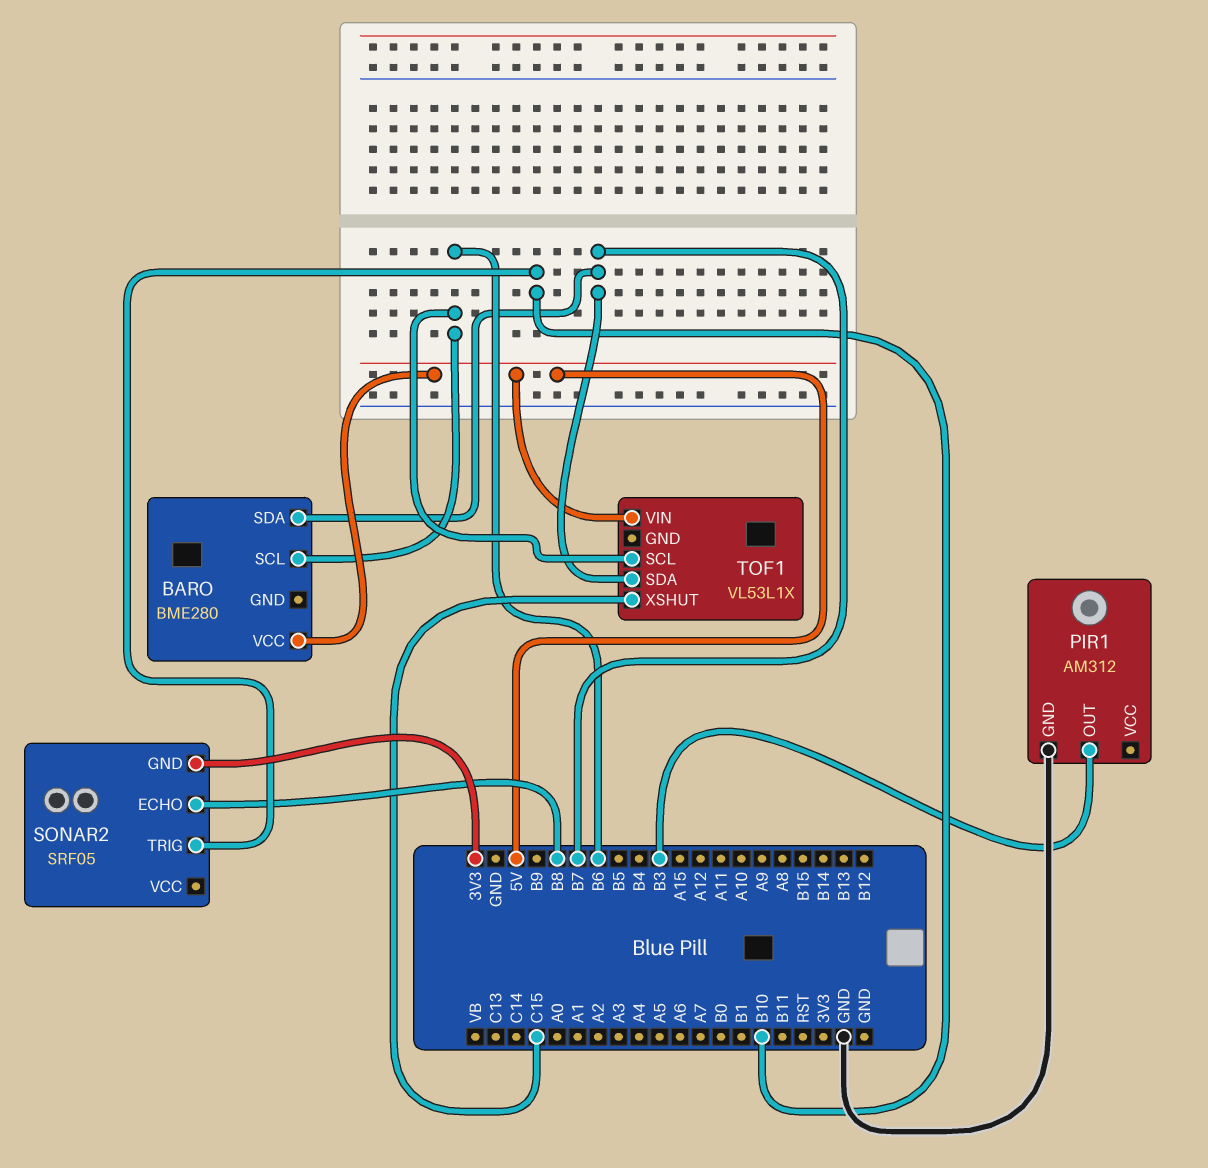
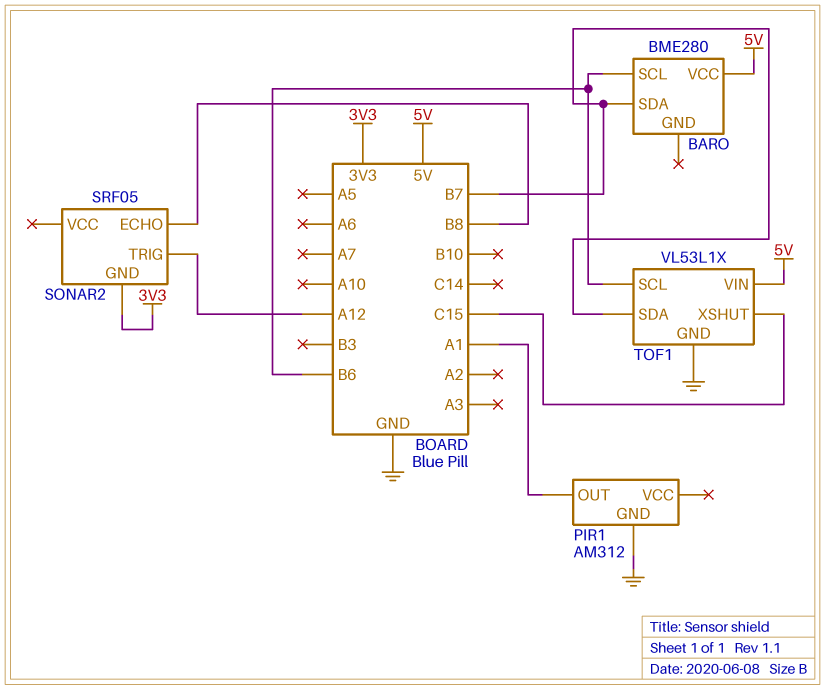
PIR1 pin OUT: B3 -> A1
SONAR2 pin TRIG: B10 -> A12
TOF1 pin GND: none -> GND

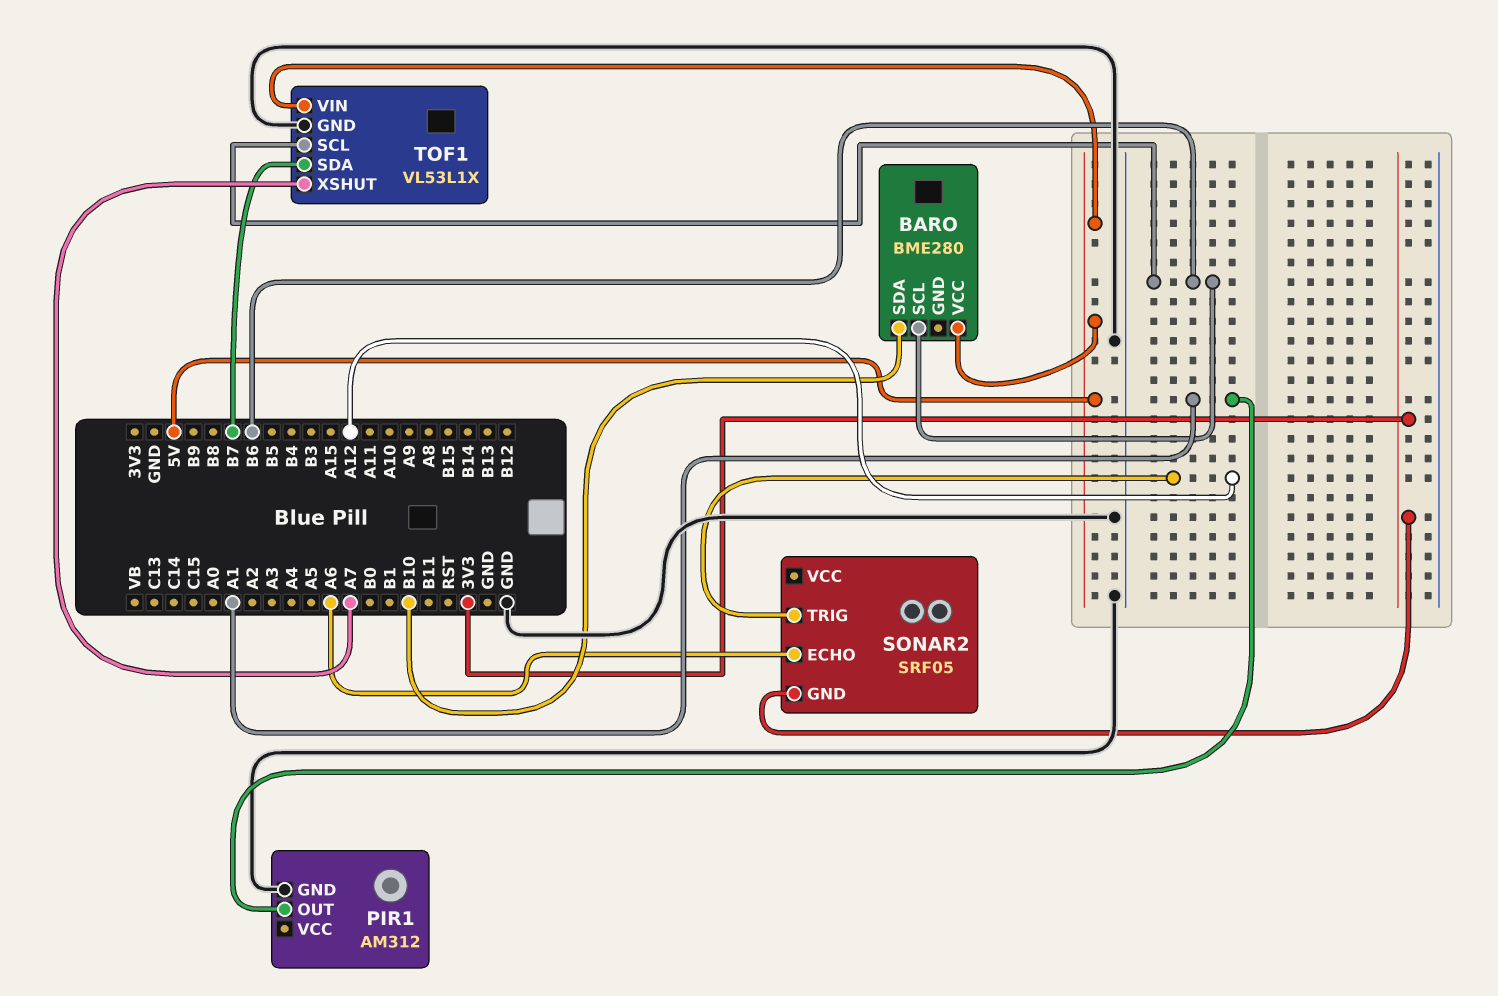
BARO pin SDA: B7 -> B10
SONAR2 pin ECHO: B8 -> A6
TOF1 pin XSHUT: C15 -> A7

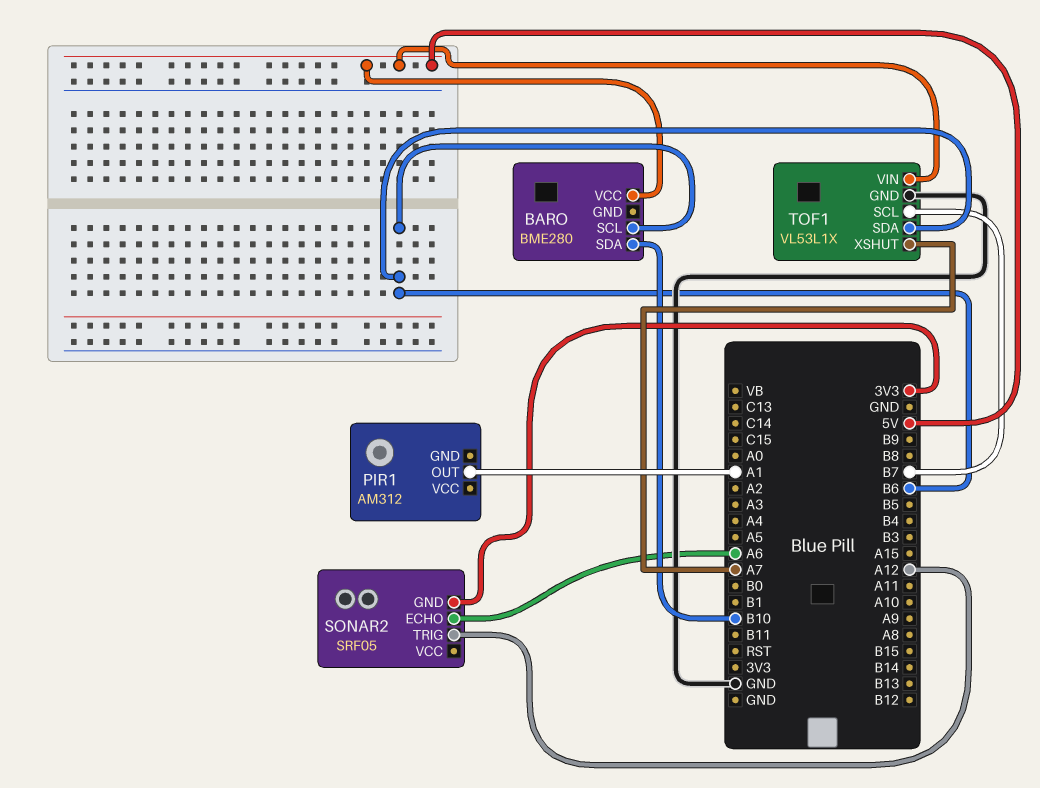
PIR1 pin GND: GND -> none
TOF1 pin SCL: B6 -> B7
TOF1 pin SDA: B7 -> B6

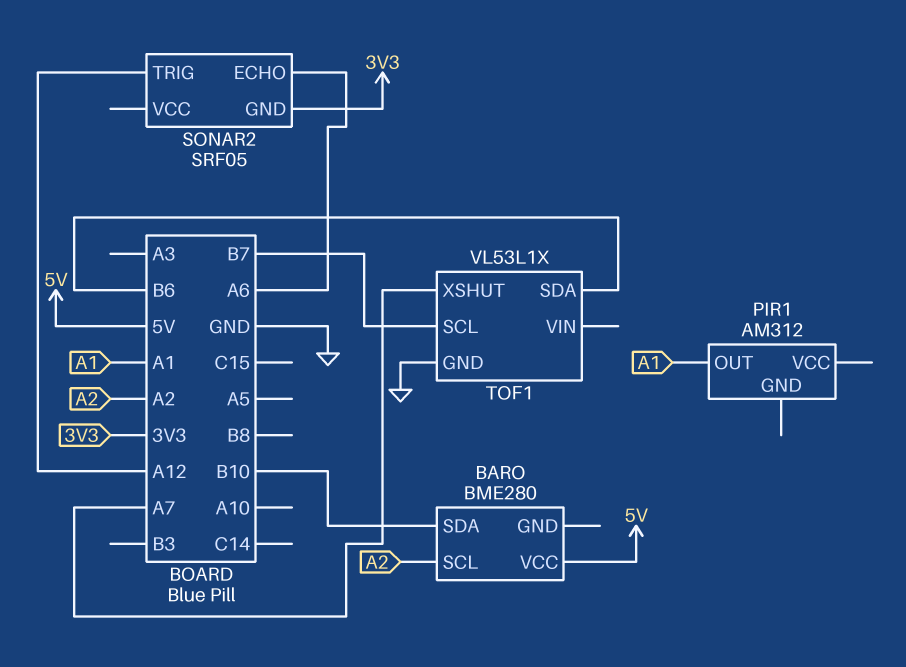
BARO pin SCL: B6 -> A2
TOF1 pin VIN: 5V -> none

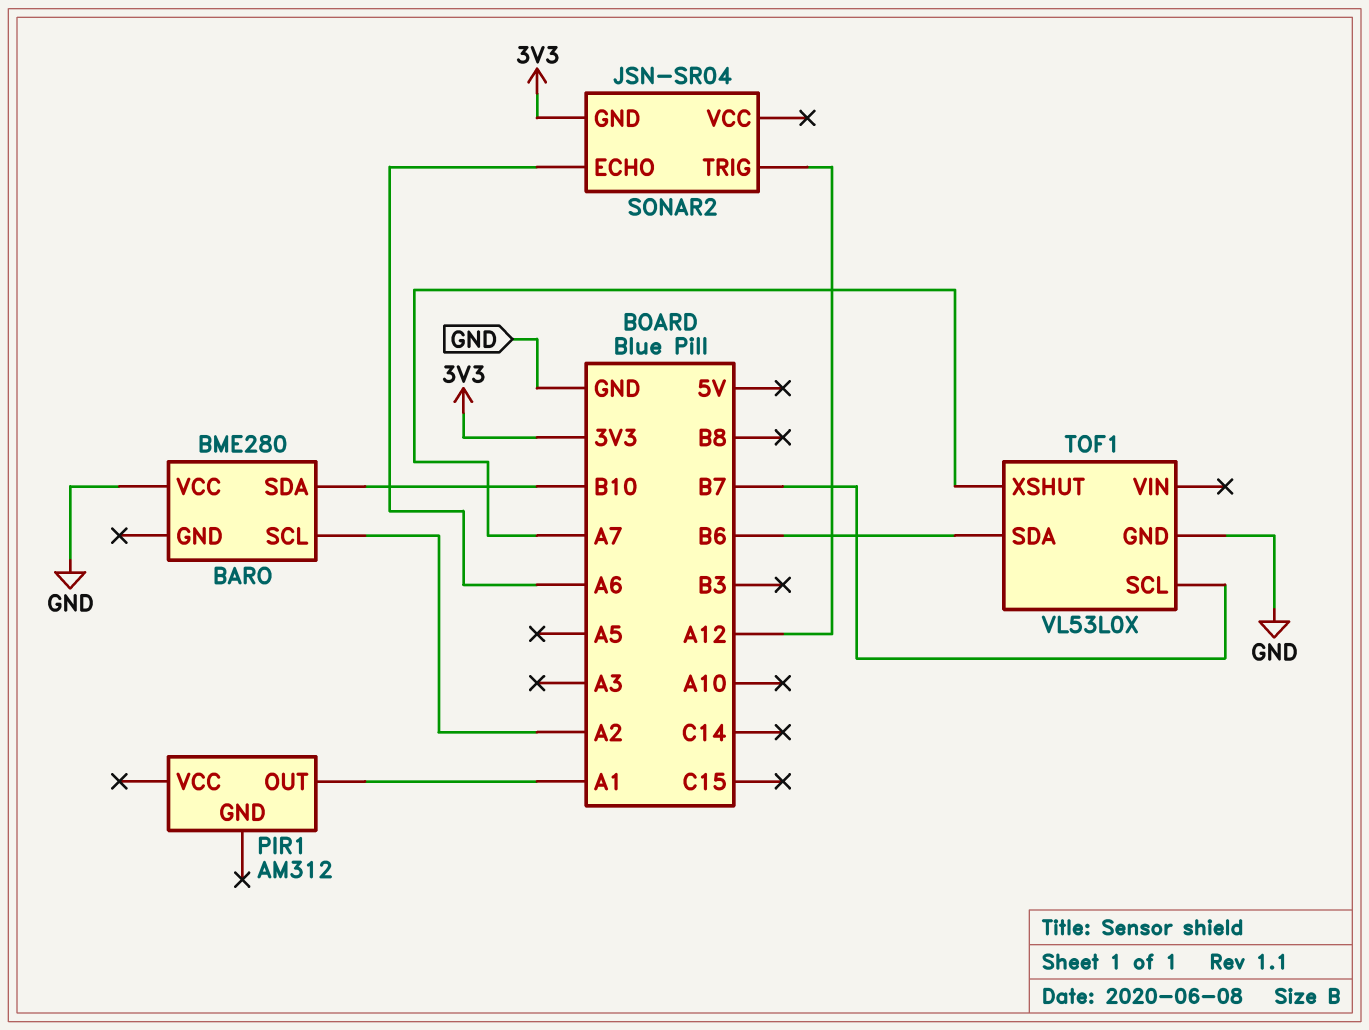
BARO pin VCC: 5V -> GND
SONAR2: SRF05 -> JSN-SR04
TOF1: VL53L1X -> VL53L0X

